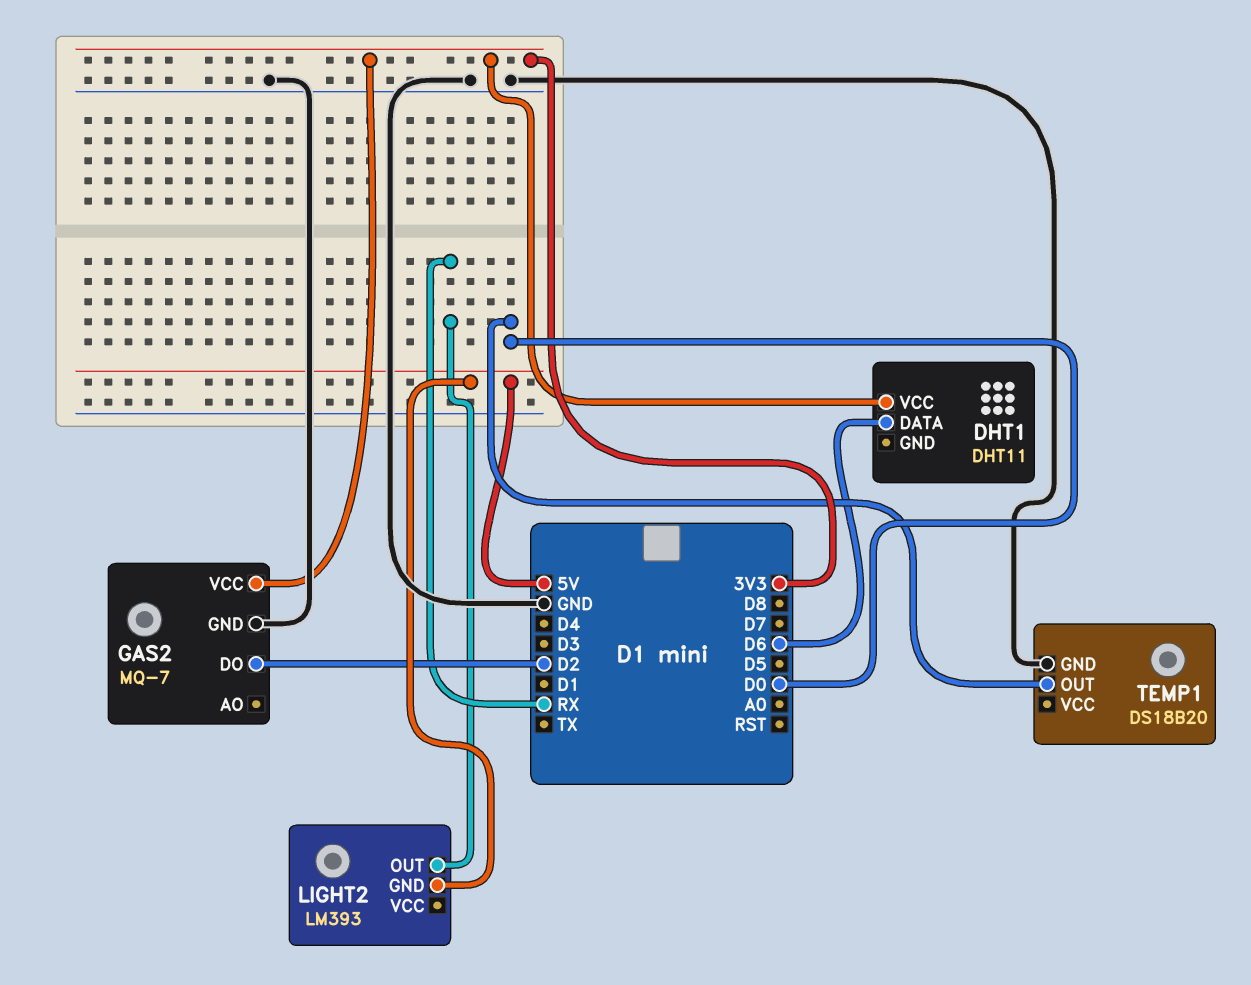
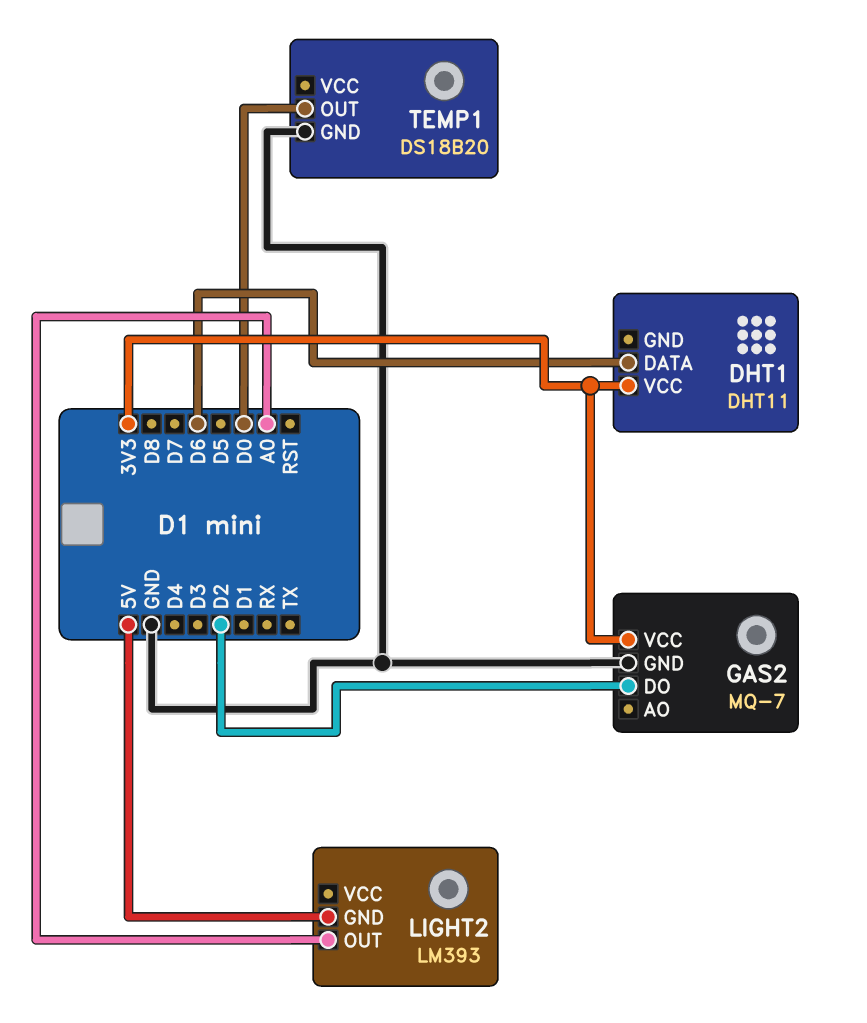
LIGHT2 pin OUT: RX -> A0

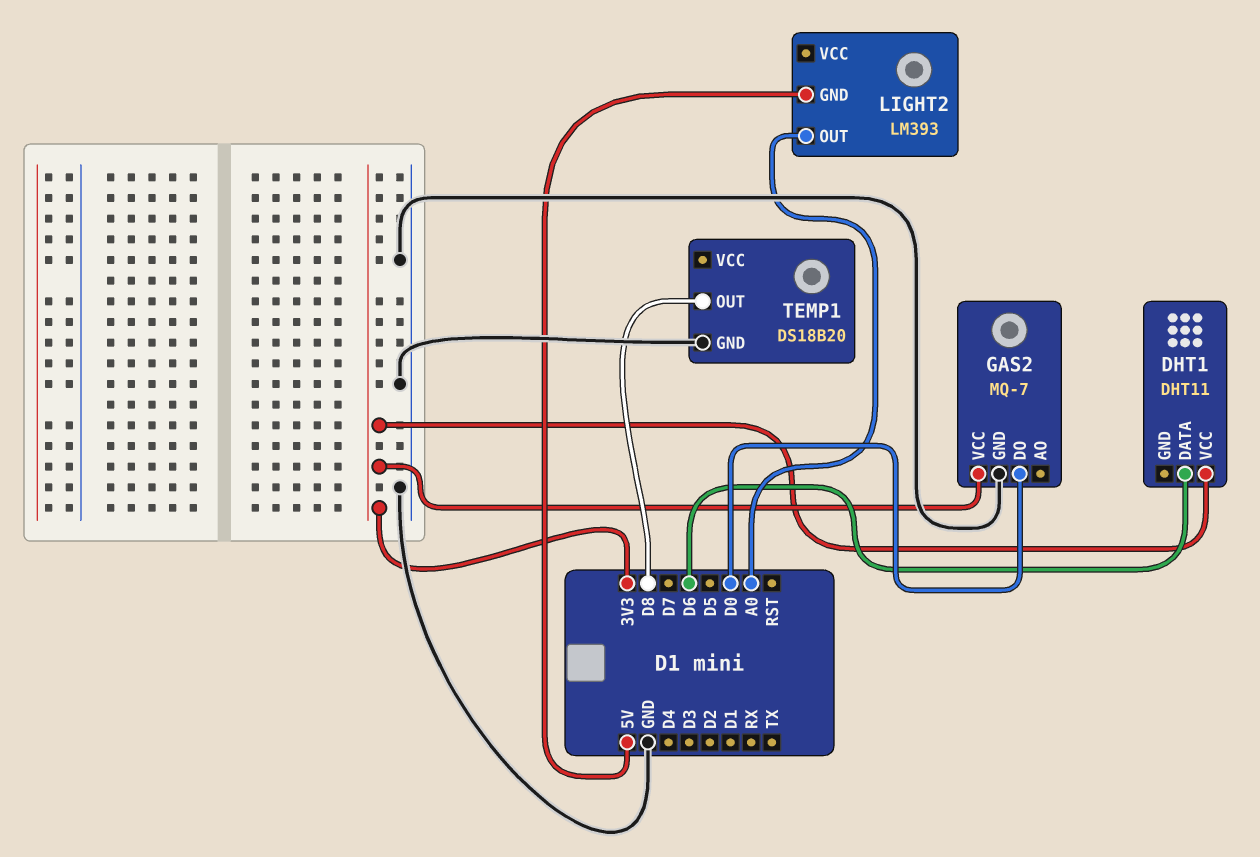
GAS2 pin DO: D2 -> D0
TEMP1 pin OUT: D0 -> D8

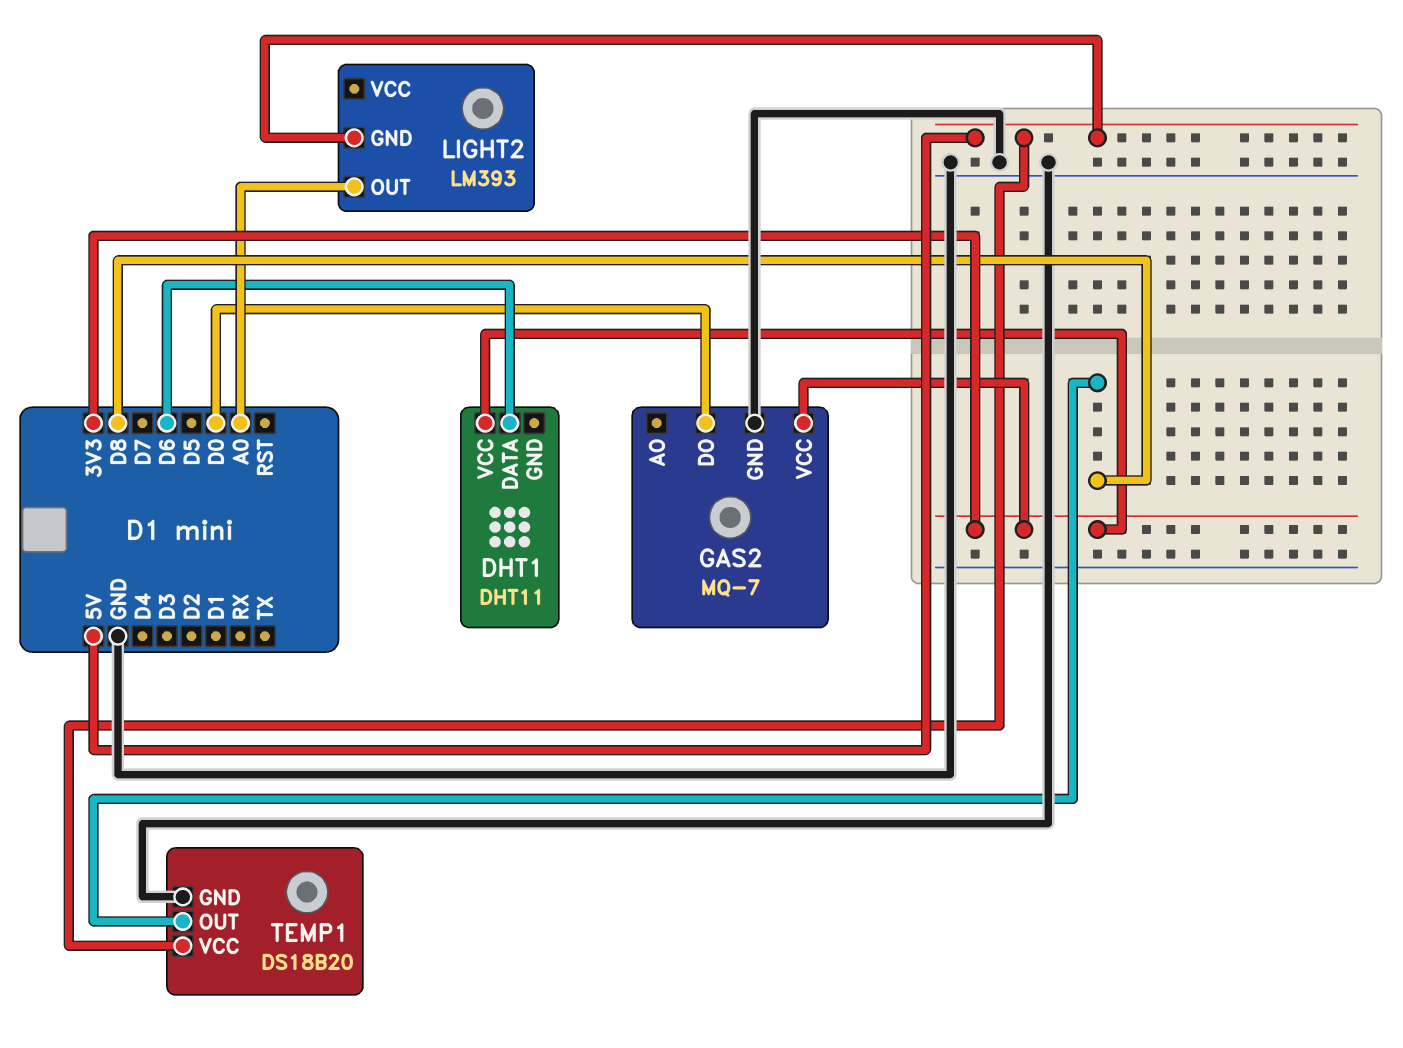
TEMP1 pin VCC: none -> 5V

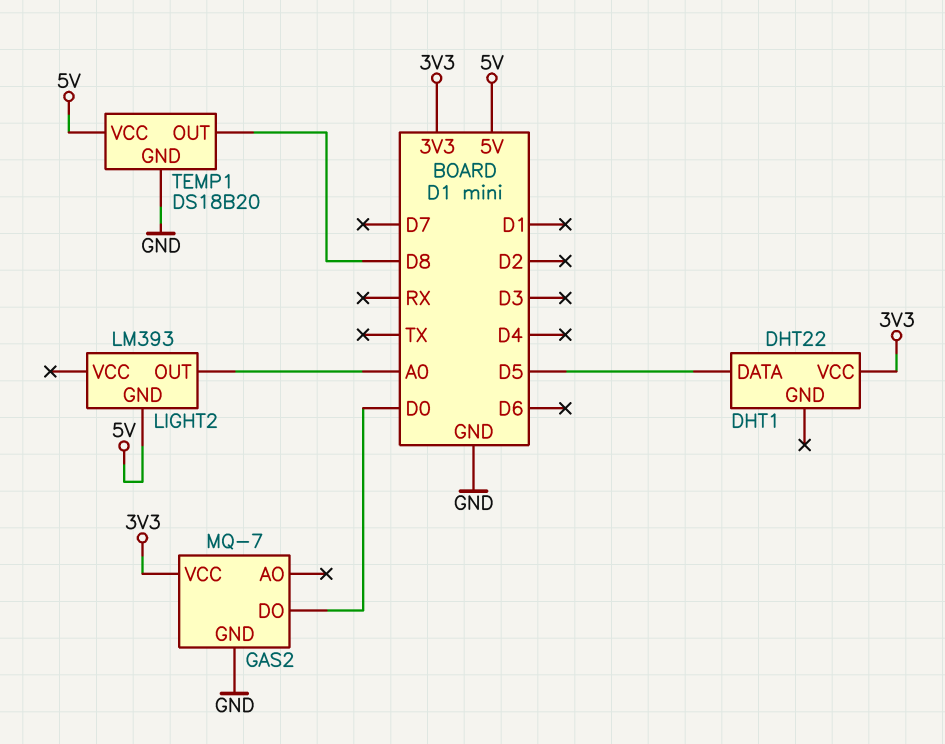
DHT1: DHT11 -> DHT22
DHT1 pin DATA: D6 -> D5

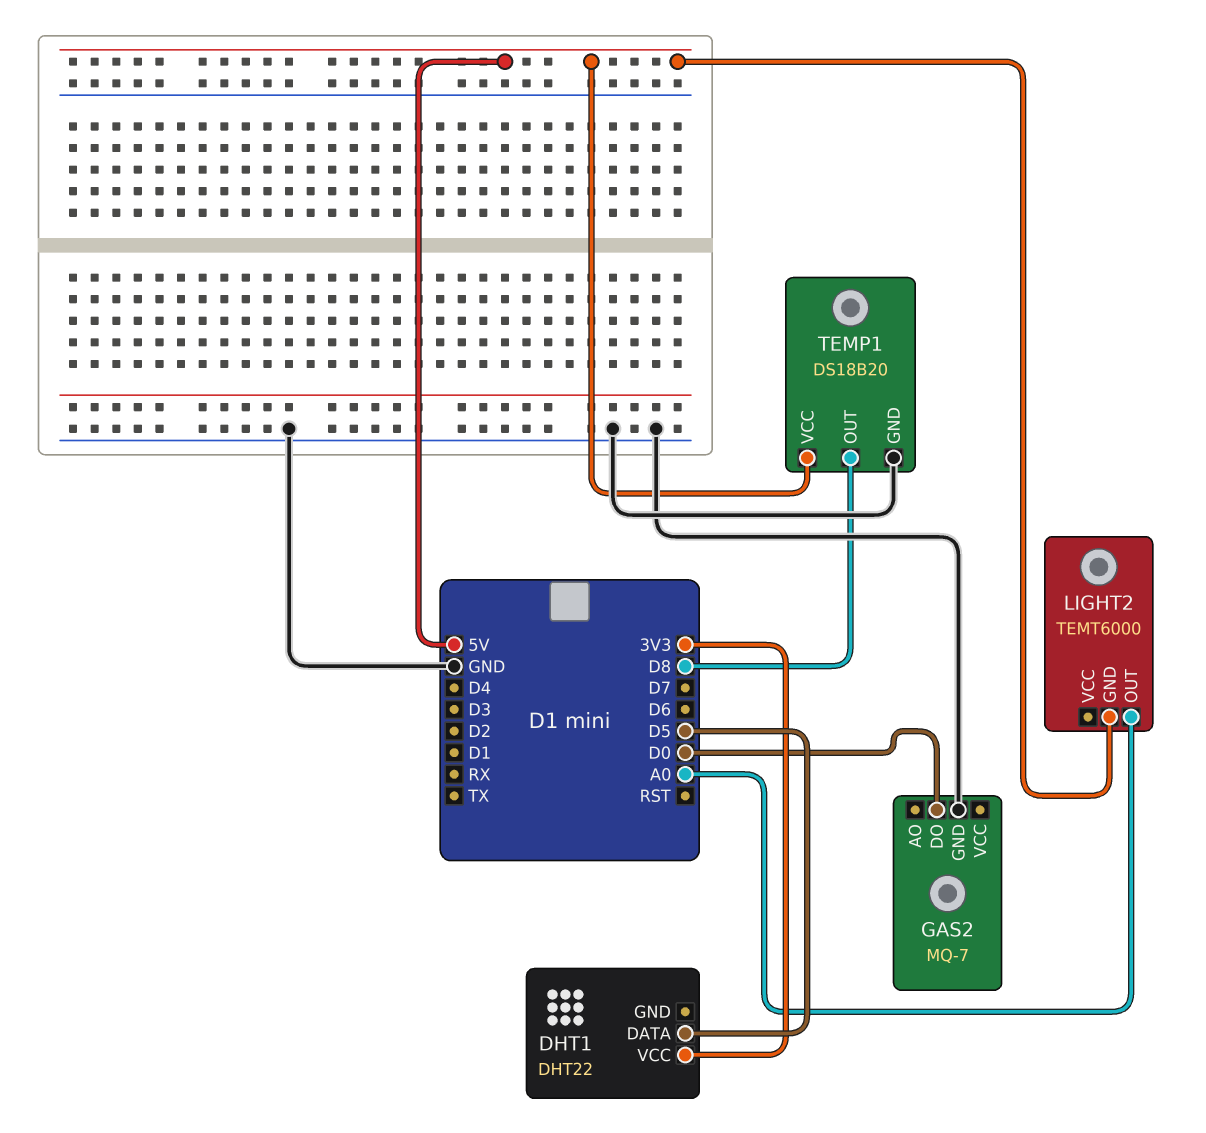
GAS2 pin VCC: 3V3 -> none
LIGHT2: LM393 -> TEMT6000

